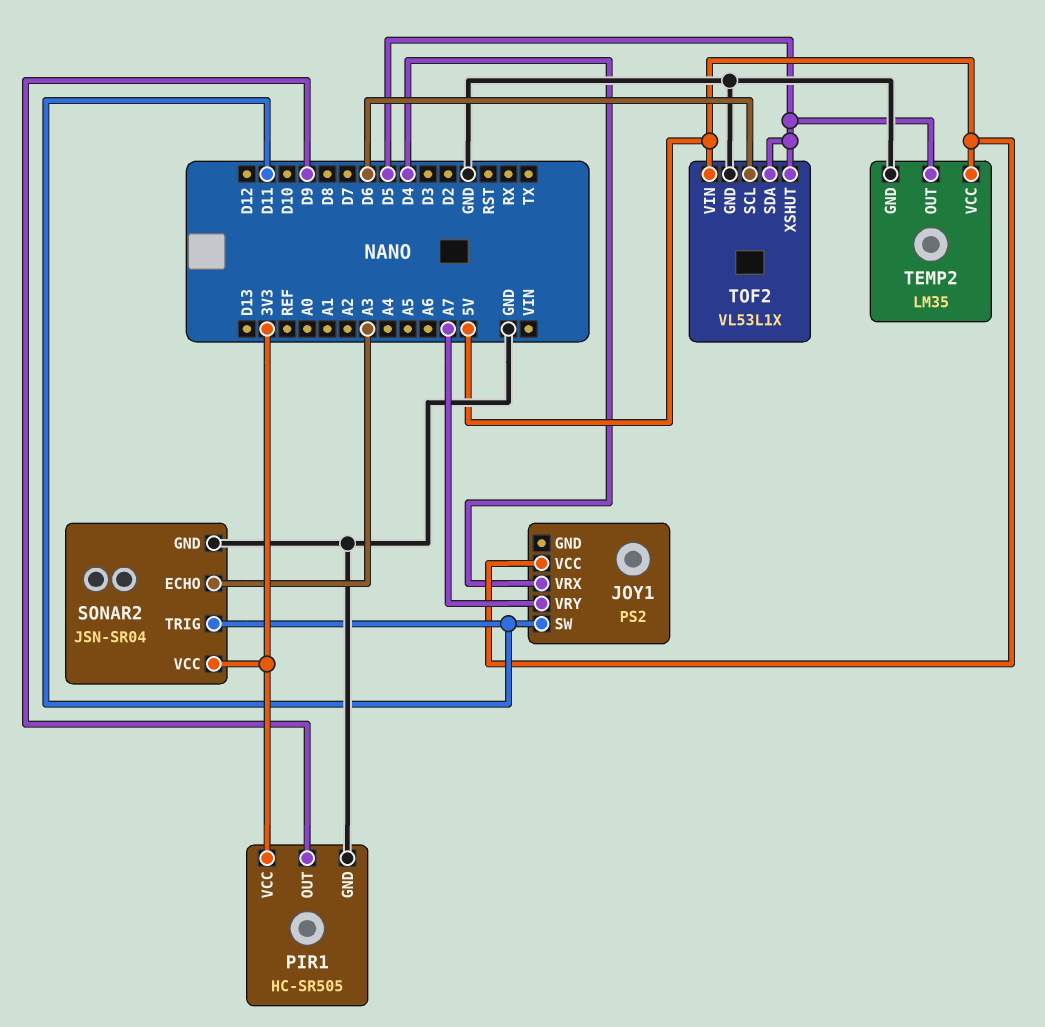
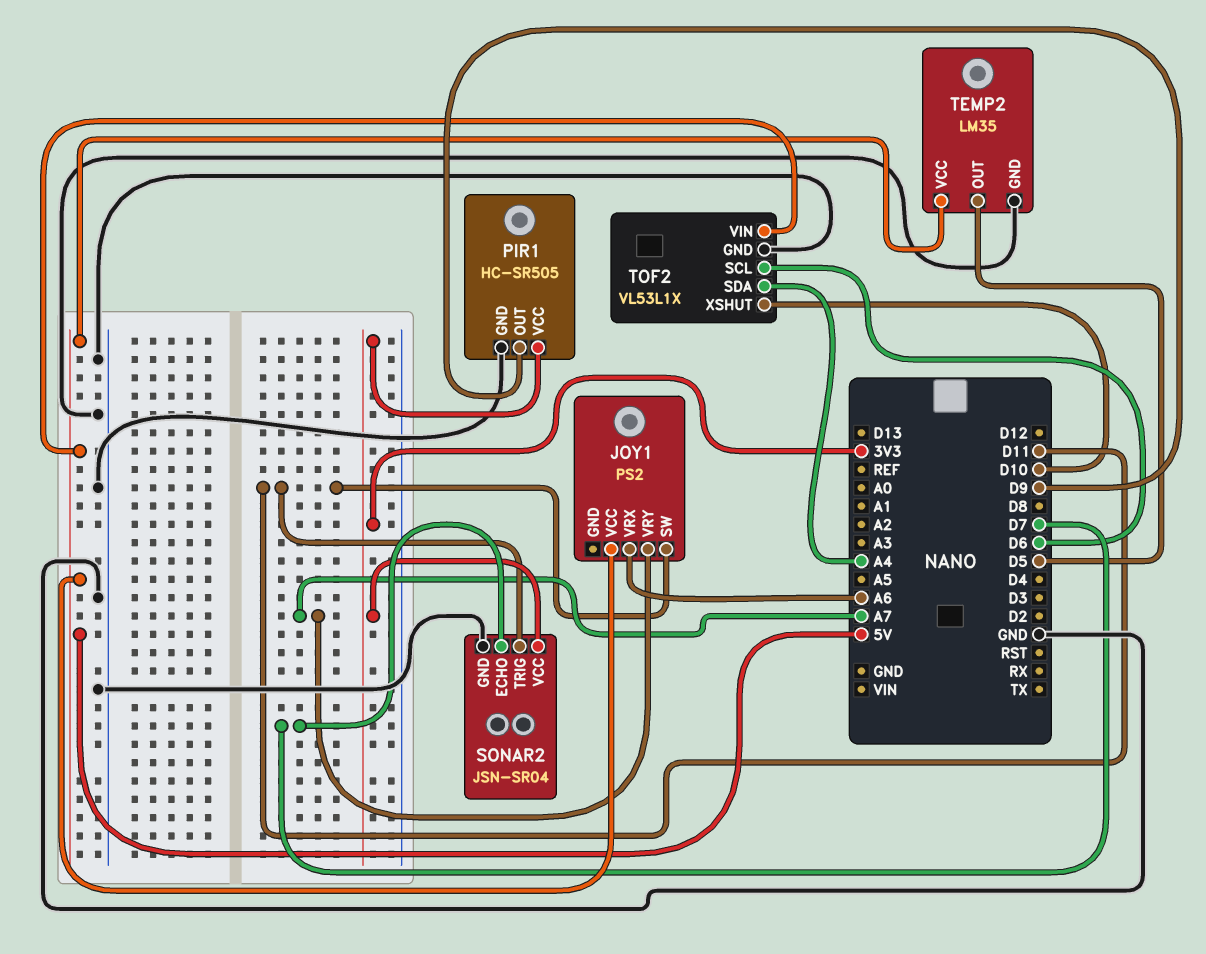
JOY1 pin VRX: D4 -> A6
SONAR2 pin ECHO: A3 -> D7
TOF2 pin SDA: D5 -> A4
TOF2 pin XSHUT: D5 -> D10

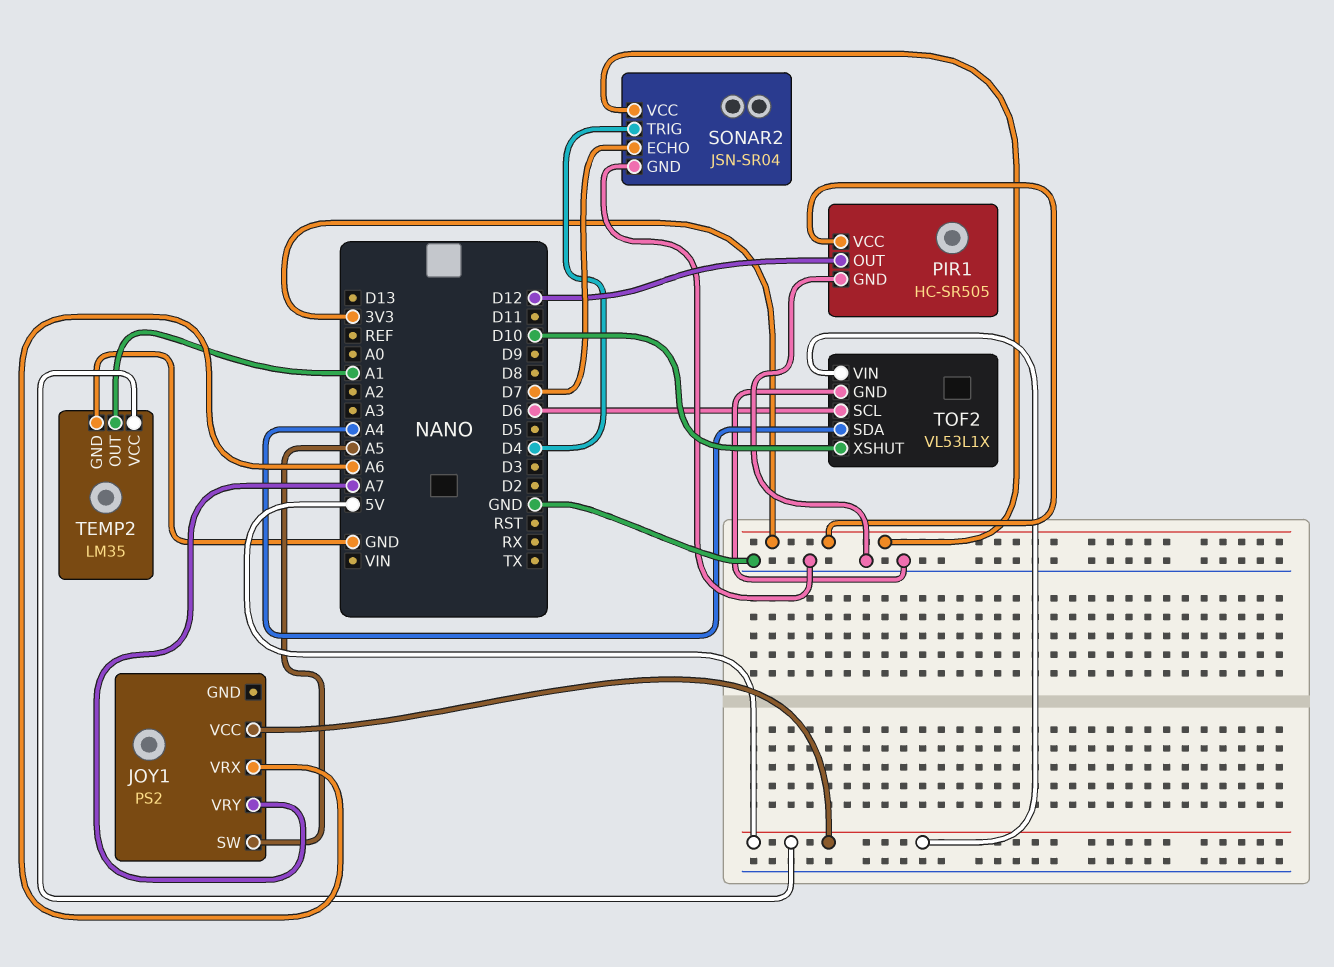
JOY1 pin SW: D11 -> A5
PIR1 pin OUT: D9 -> D12
SONAR2 pin TRIG: D11 -> D4
TEMP2 pin OUT: D5 -> A1

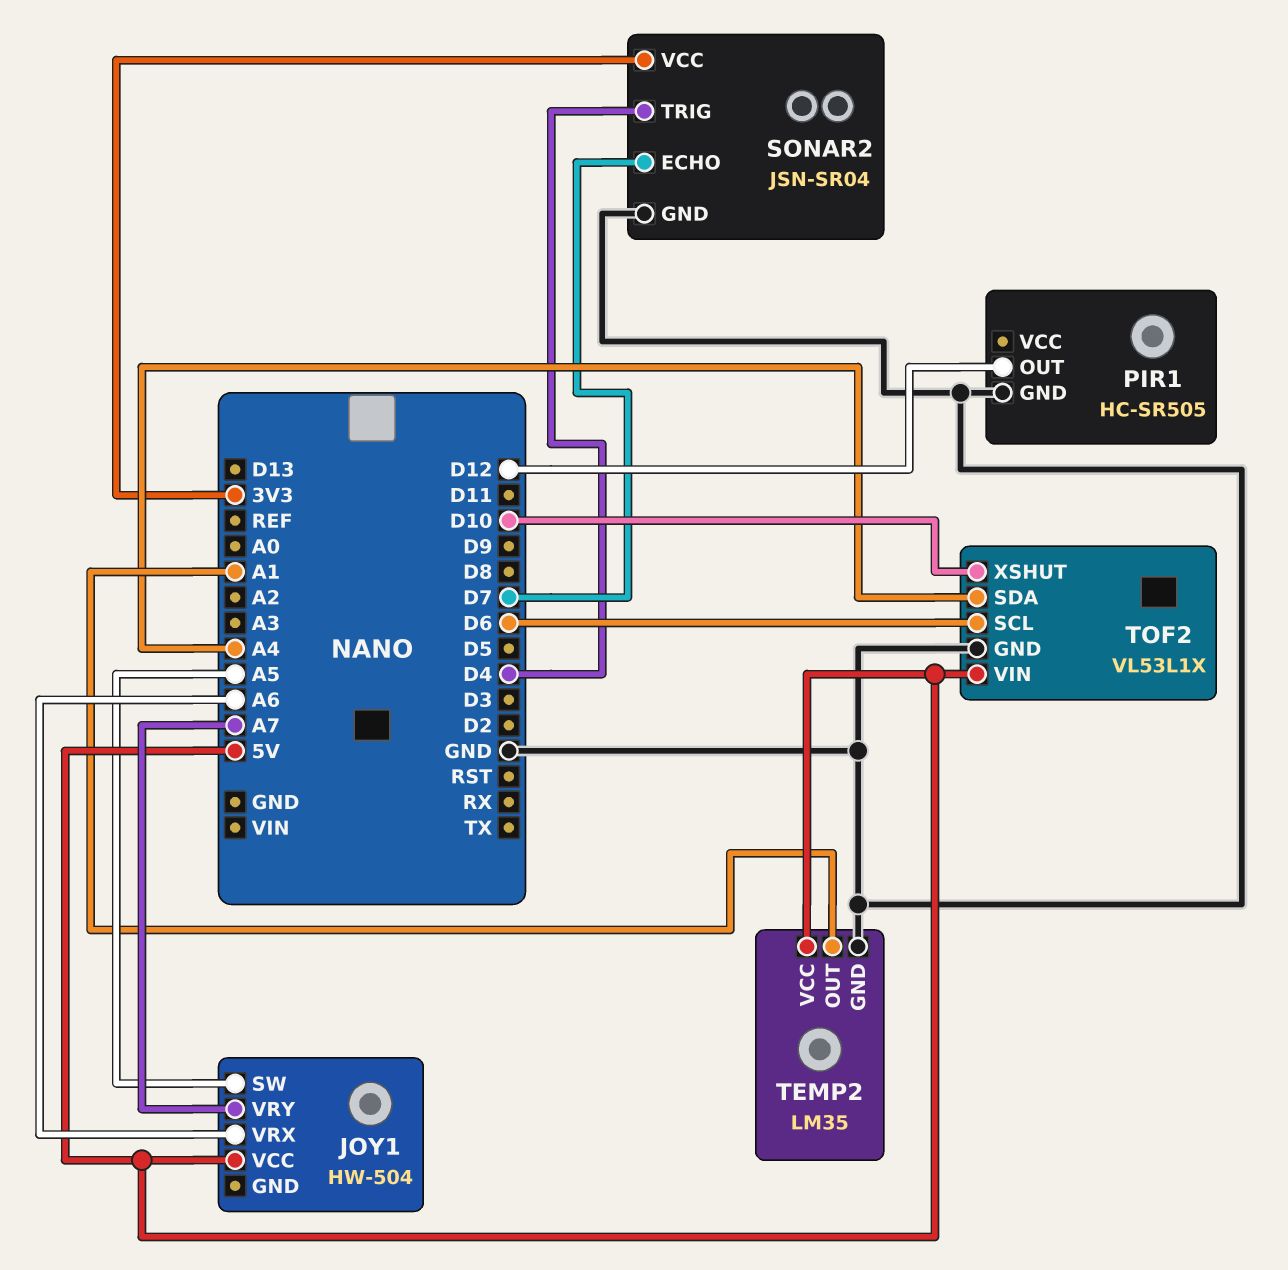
JOY1: PS2 -> HW-504
PIR1 pin VCC: 3V3 -> none

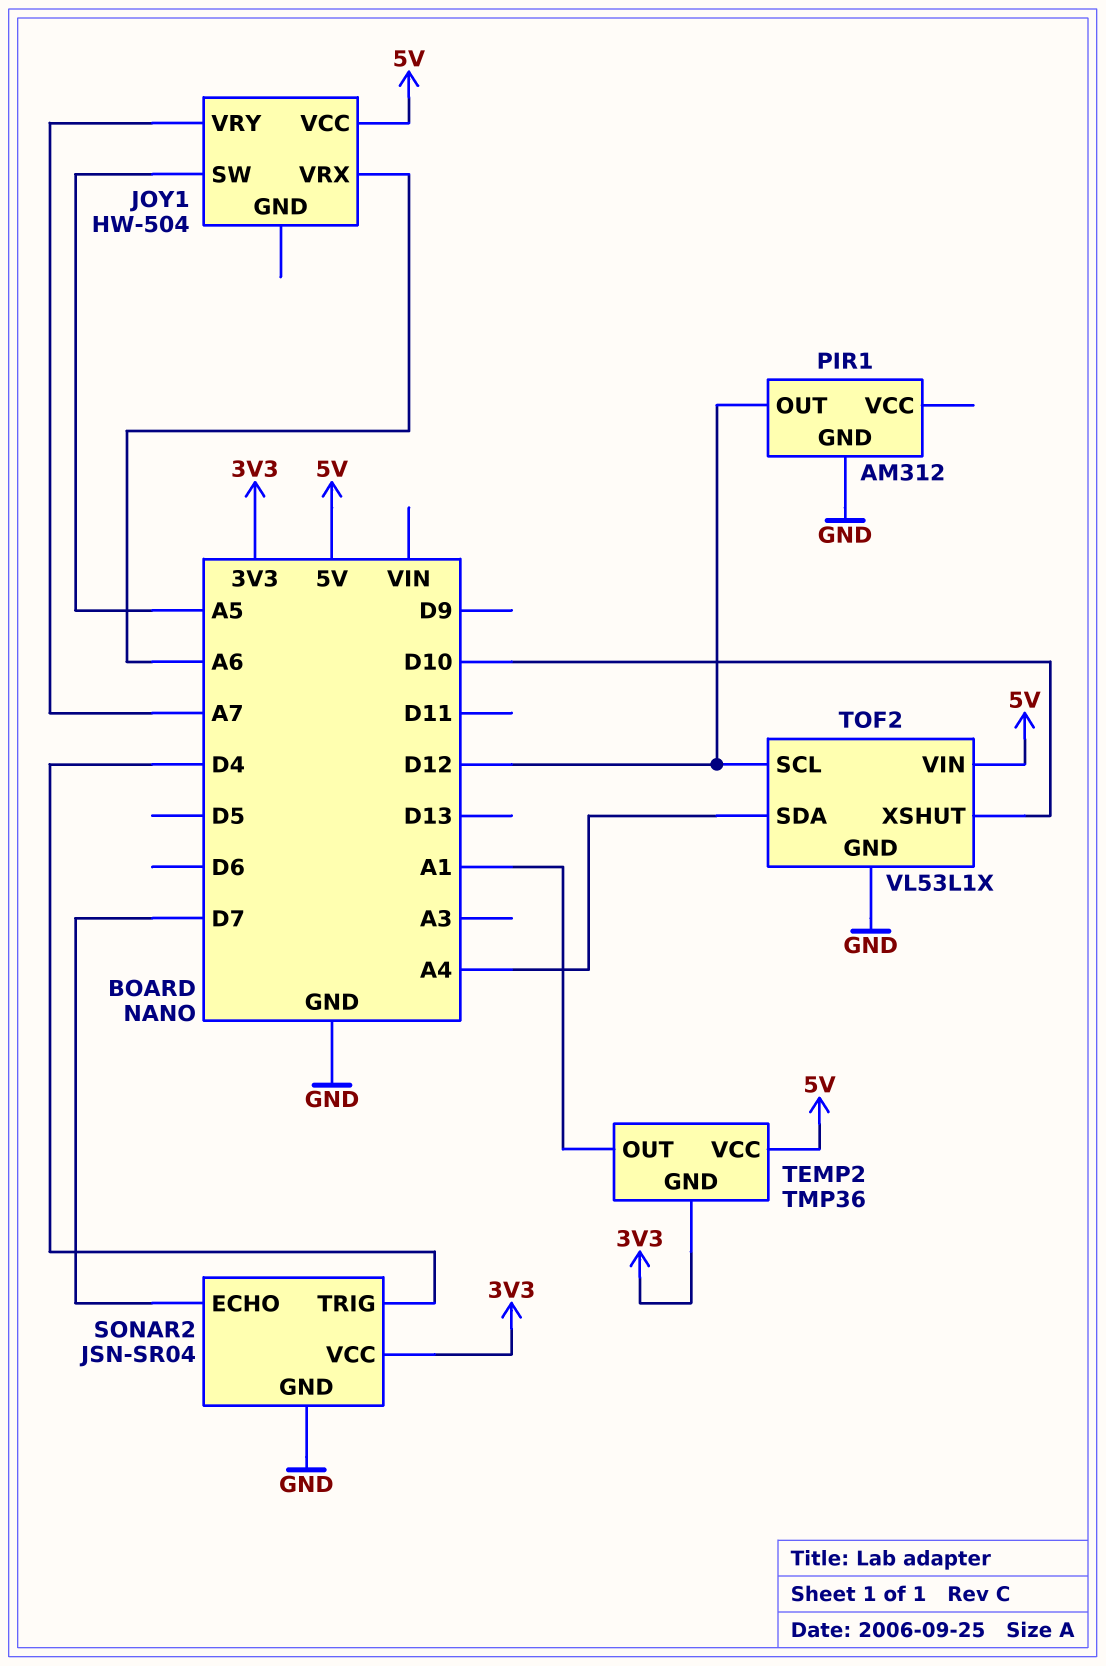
PIR1: HC-SR505 -> AM312
TEMP2: LM35 -> TMP36
TEMP2 pin GND: GND -> 3V3
TOF2 pin SCL: D6 -> D12

